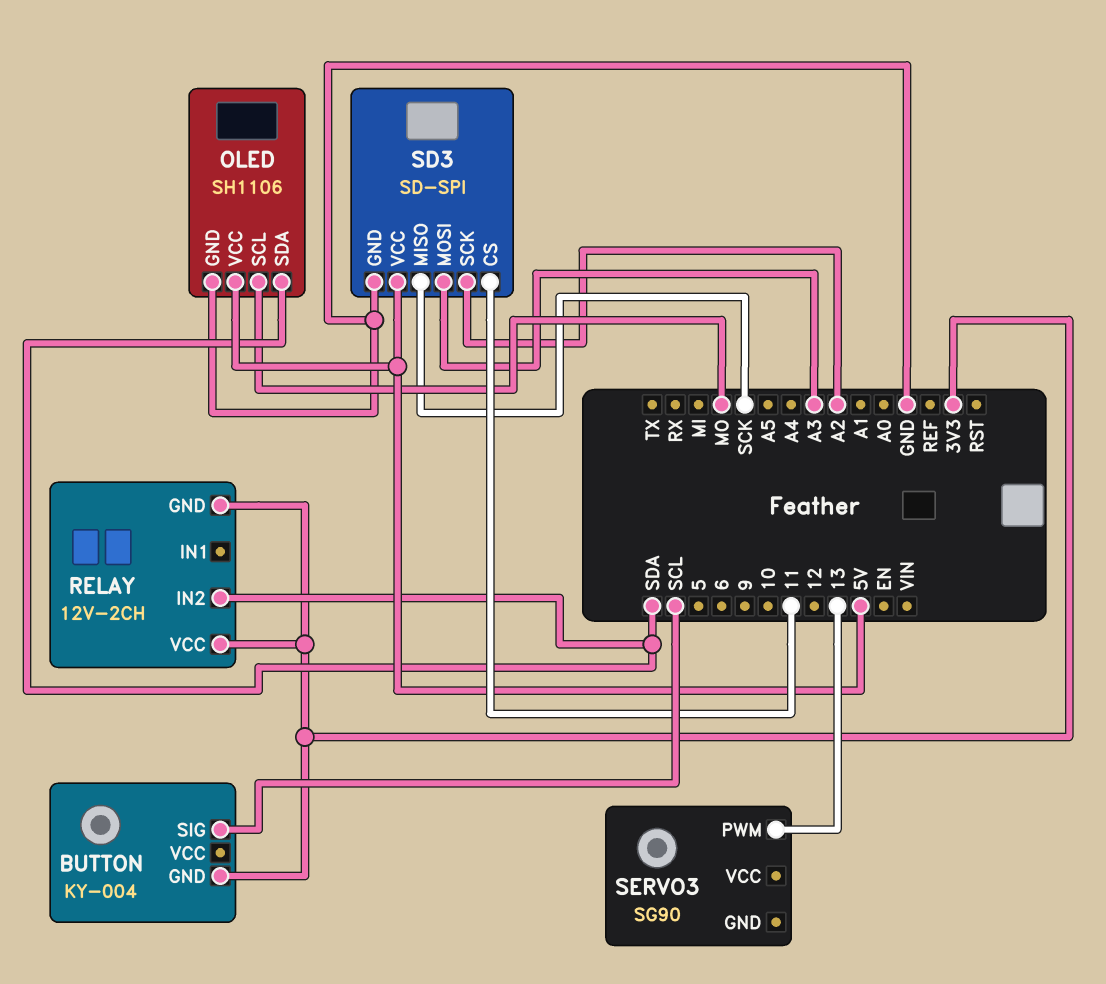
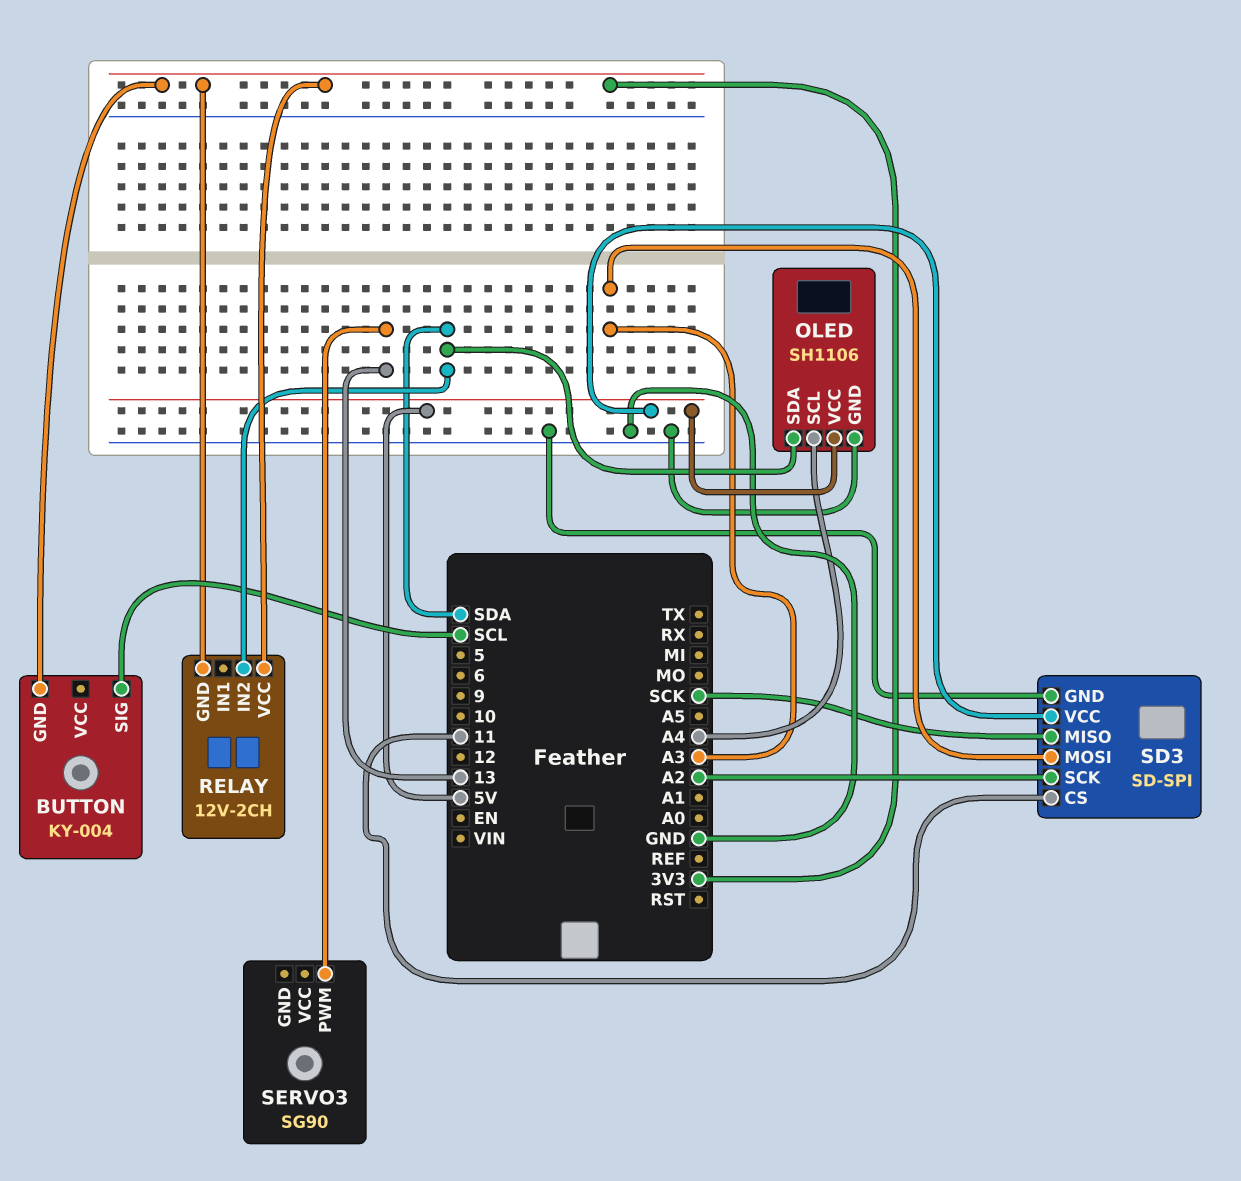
OLED pin SCL: MO -> A4

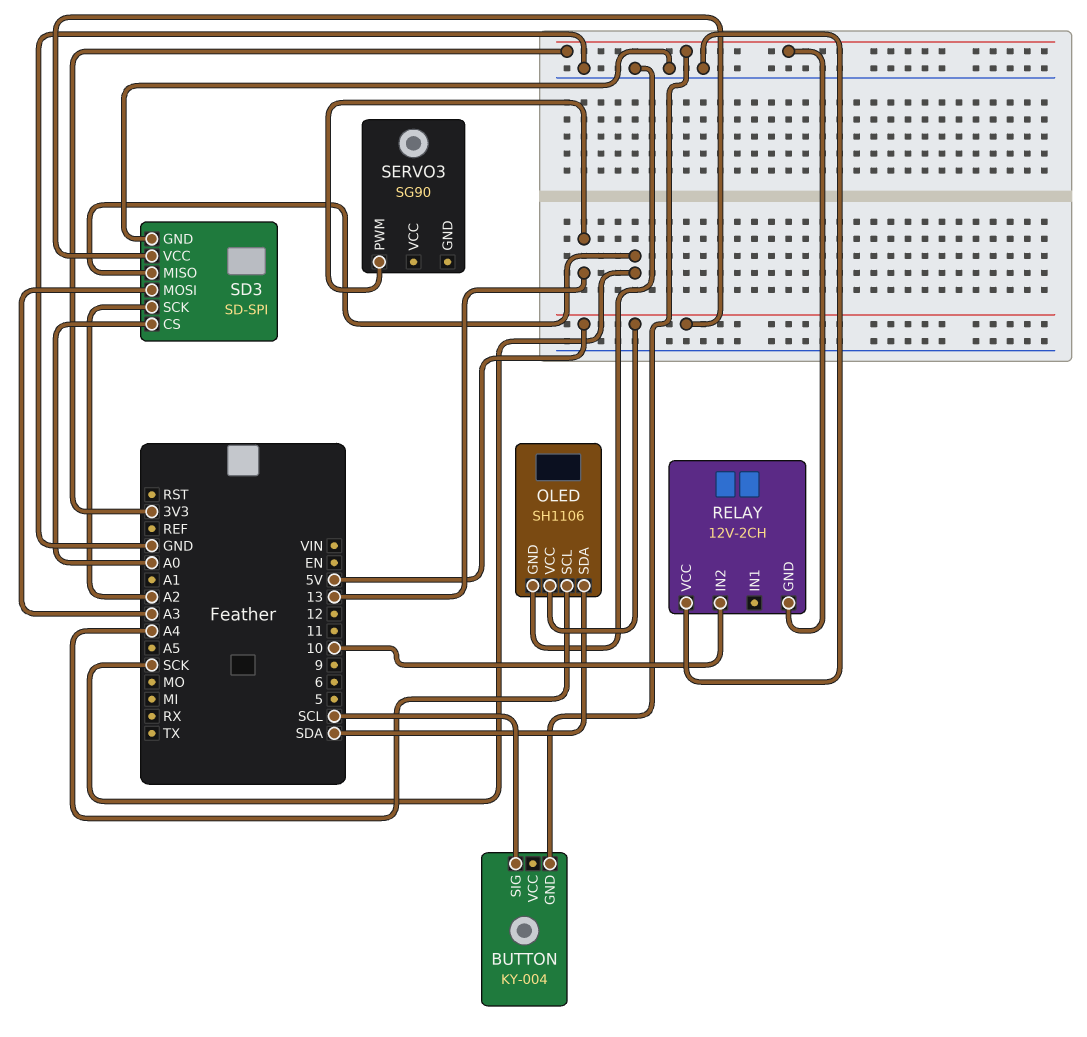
RELAY pin IN2: SDA -> 10
RELAY pin VCC: 3V3 -> GND
SD3 pin CS: 11 -> A0

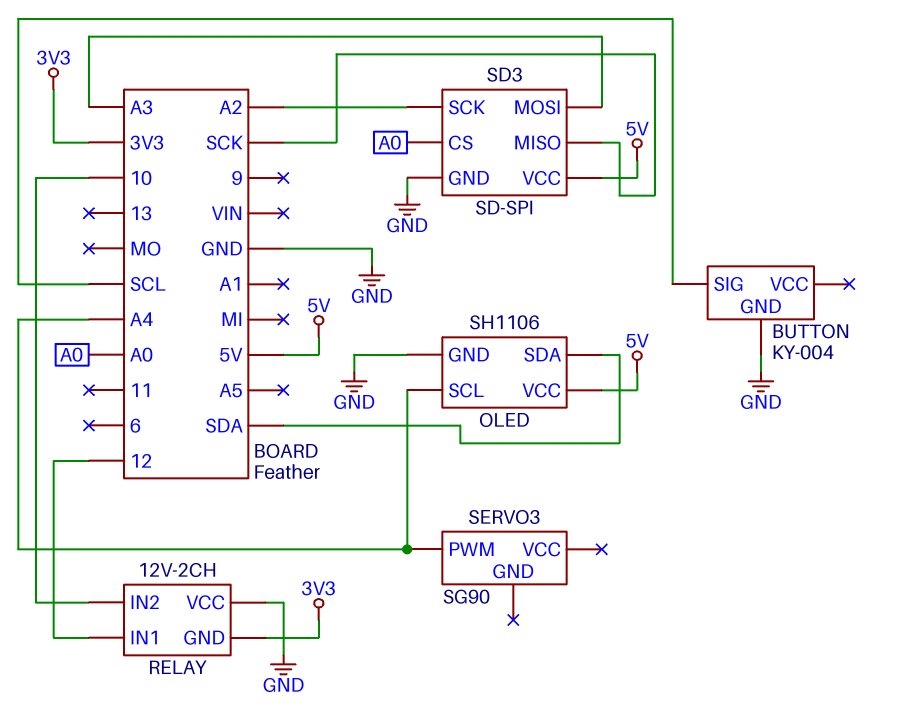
BUTTON pin GND: 3V3 -> GND
RELAY pin IN1: none -> 12
SERVO3 pin PWM: 13 -> A4

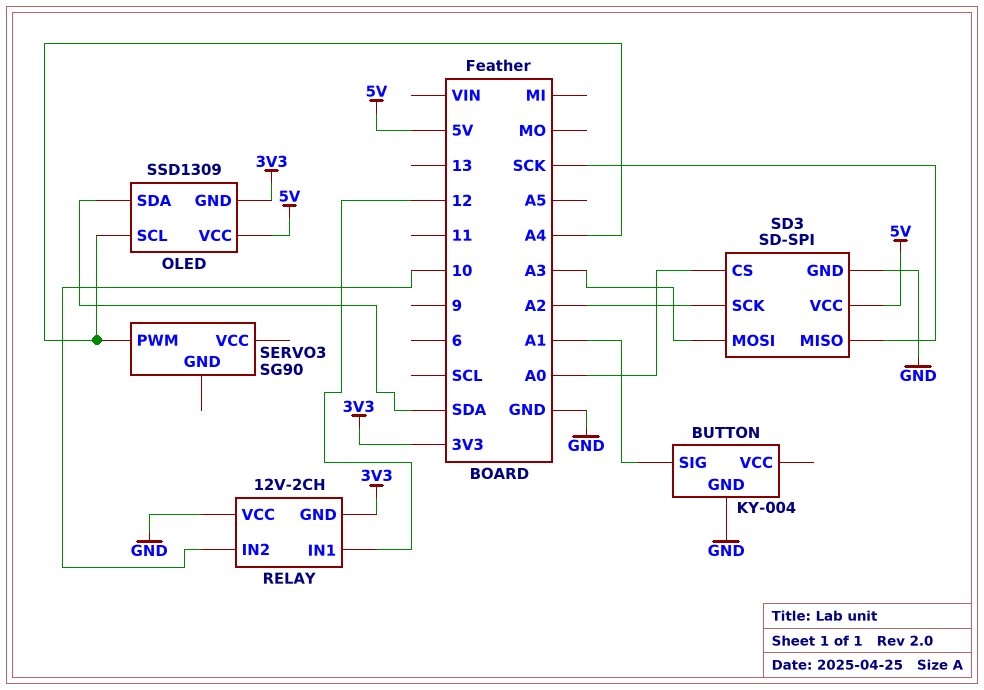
BUTTON pin SIG: SCL -> A1
OLED: SH1106 -> SSD1309
OLED pin GND: GND -> 3V3

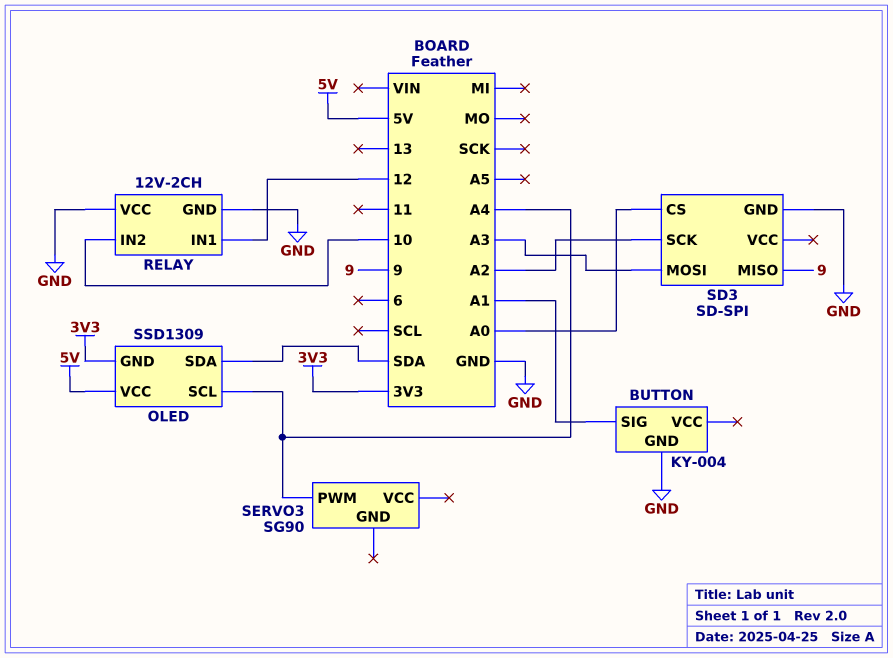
RELAY pin GND: 3V3 -> GND
SD3 pin MISO: SCK -> 9
SD3 pin VCC: 5V -> none

